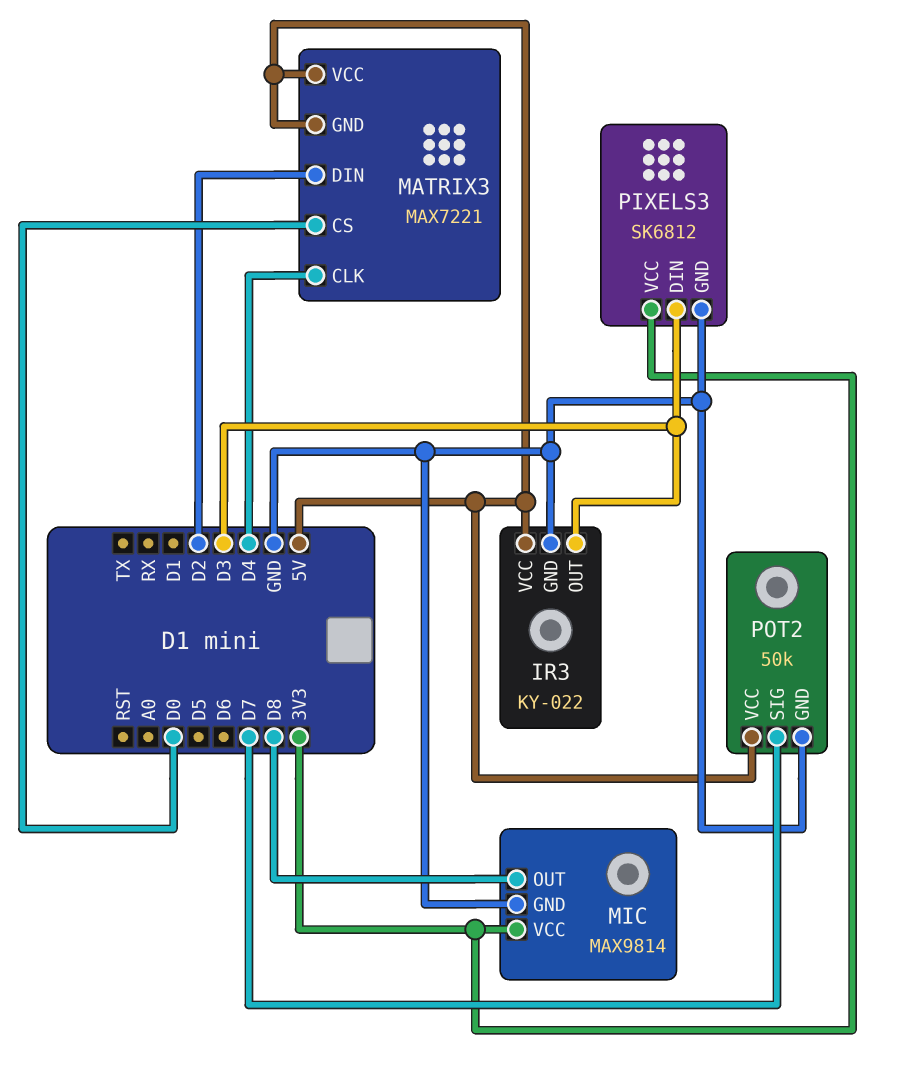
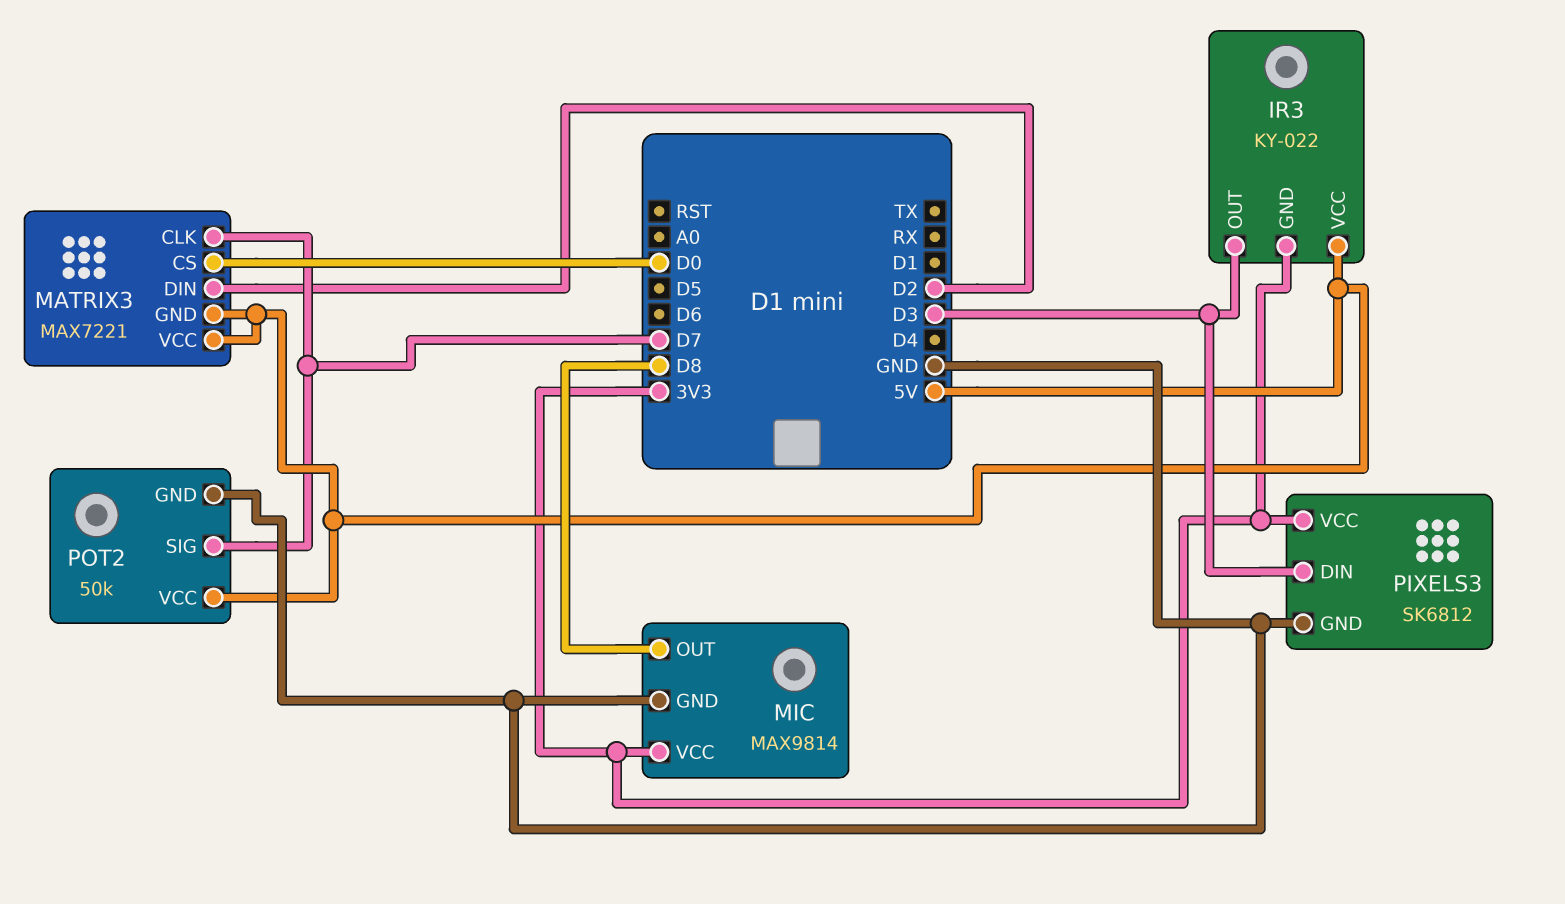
IR3 pin GND: GND -> 3V3
MATRIX3 pin CLK: D4 -> D7

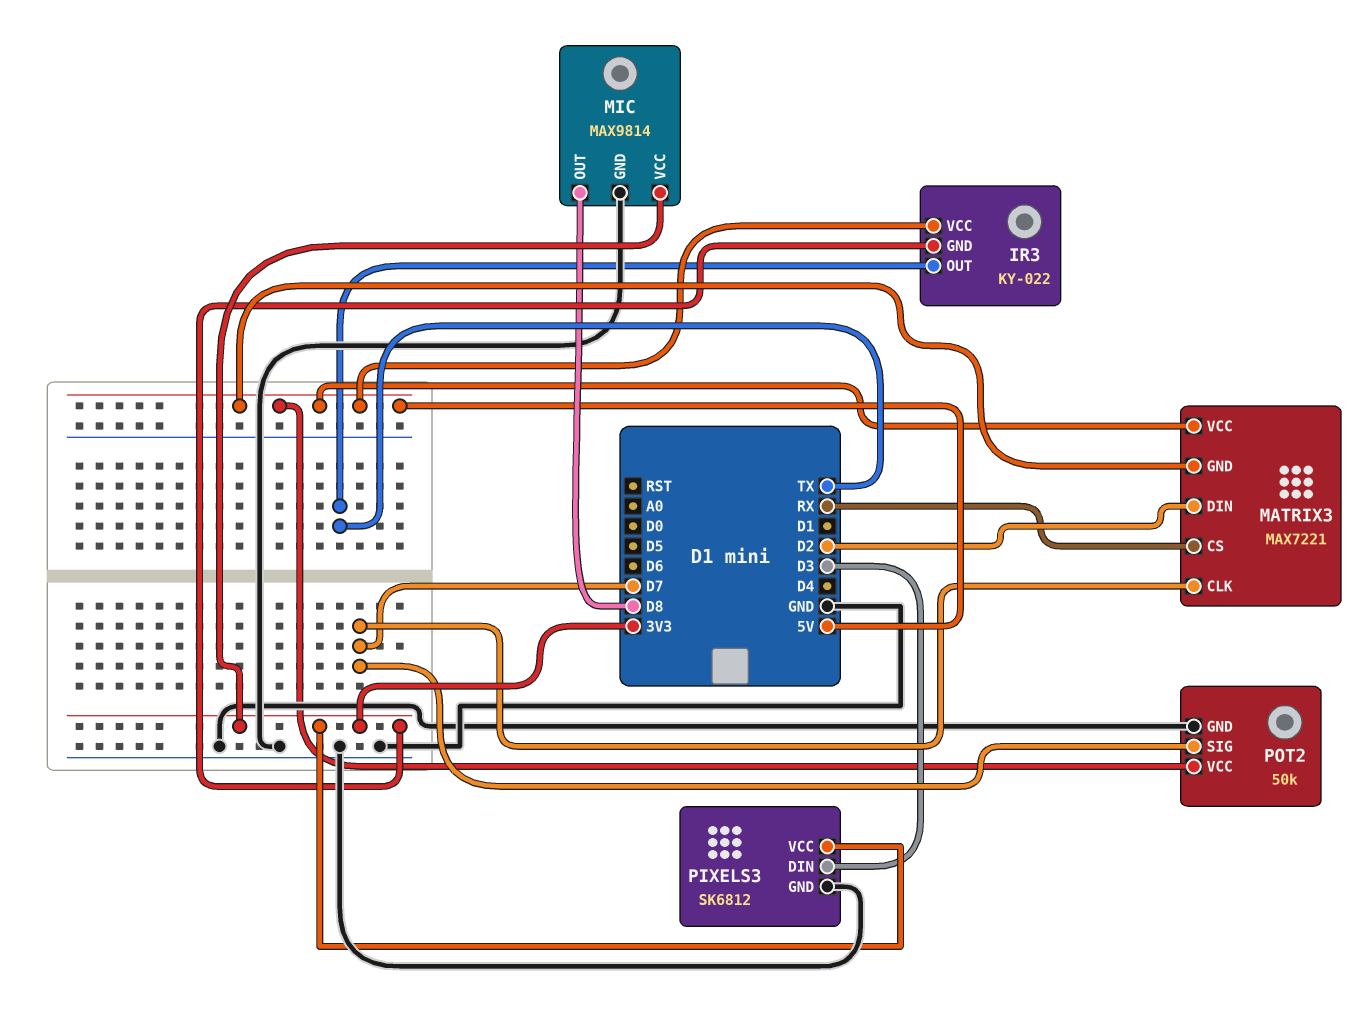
IR3 pin OUT: D3 -> TX
MATRIX3 pin CS: D0 -> RX

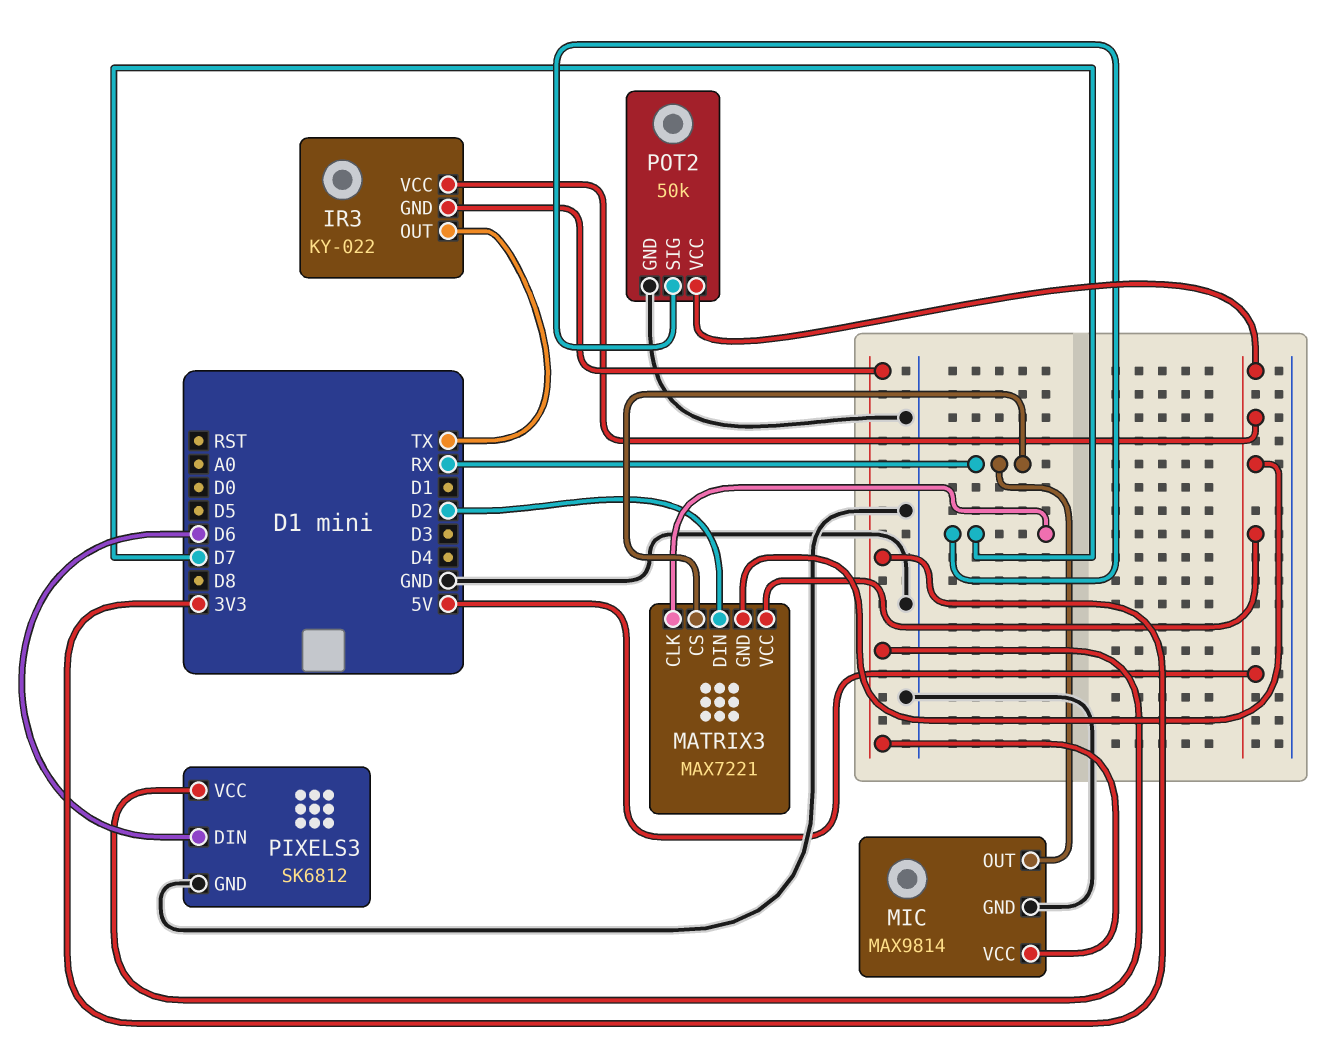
MIC pin OUT: D8 -> RX
PIXELS3 pin DIN: D3 -> D6

